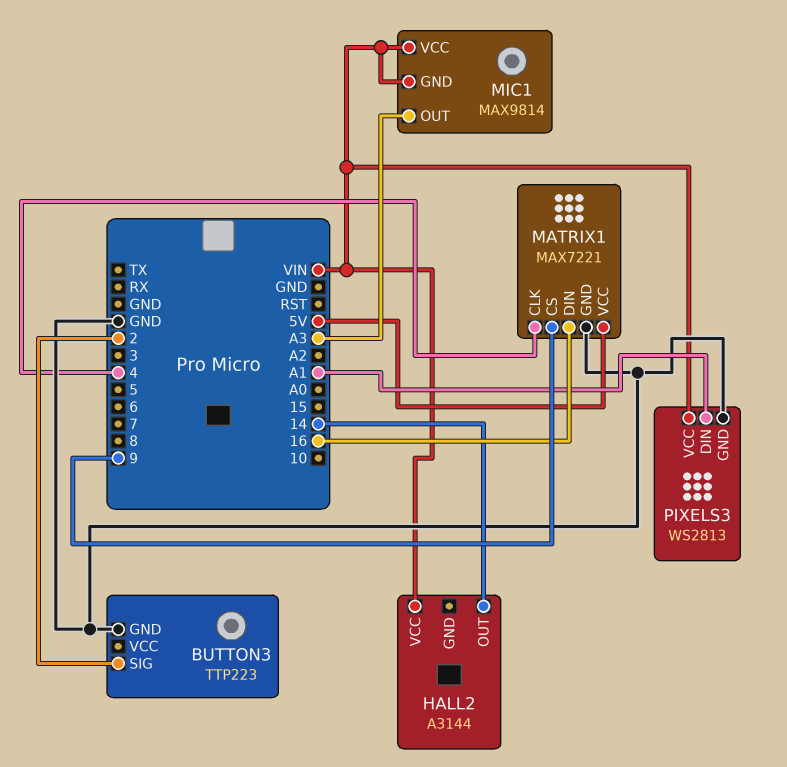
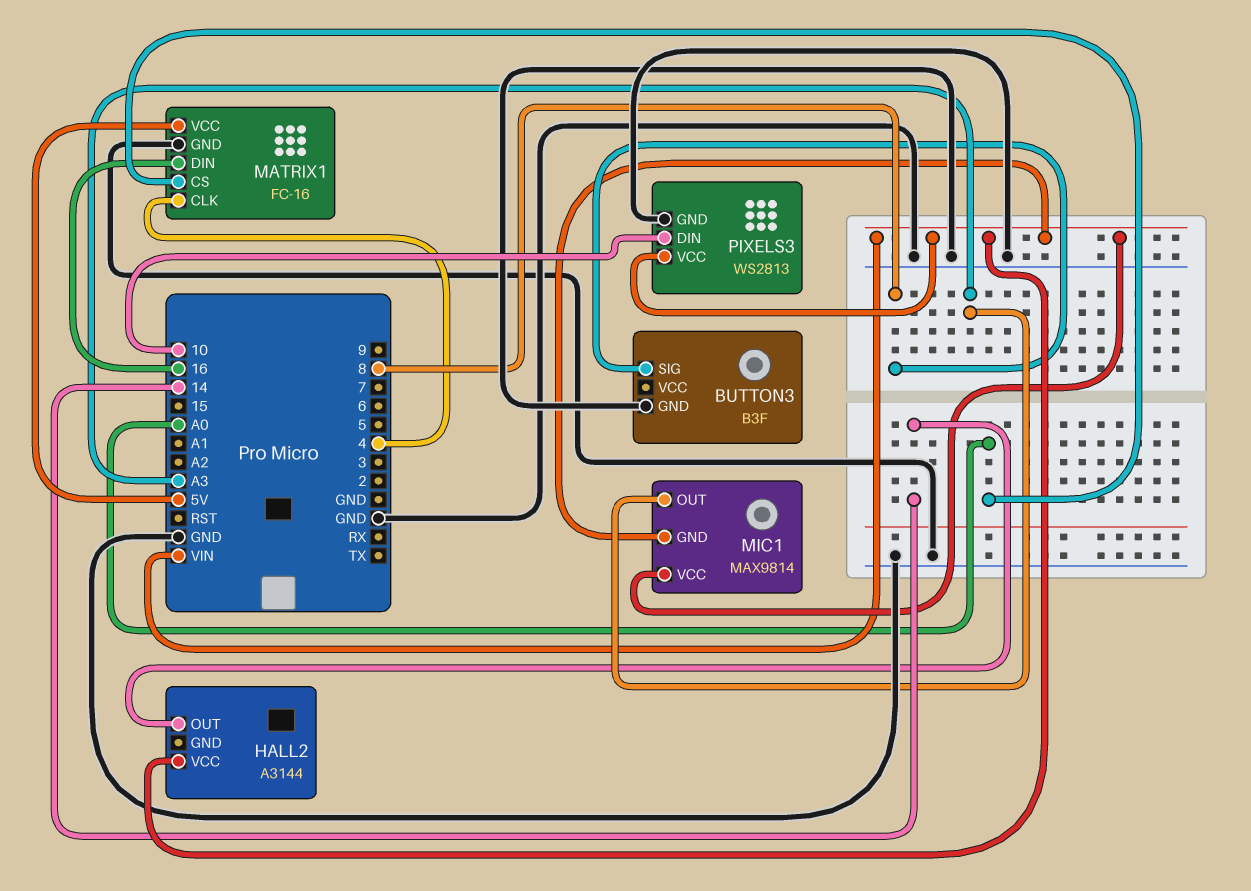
BUTTON3: TTP223 -> B3F
BUTTON3 pin SIG: 2 -> 8
MATRIX1: MAX7221 -> FC-16
MATRIX1 pin CS: 9 -> A0
PIXELS3 pin DIN: A1 -> 10

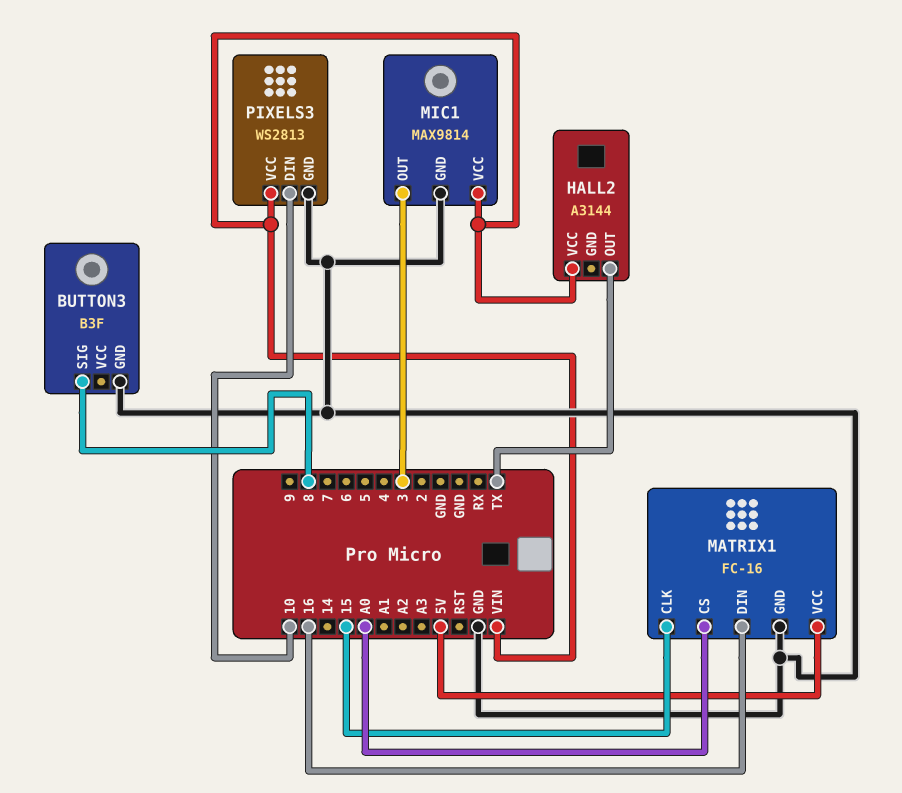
HALL2 pin OUT: 14 -> TX
MATRIX1 pin CLK: 4 -> 15
MIC1 pin GND: VIN -> GND
MIC1 pin OUT: A3 -> 3

